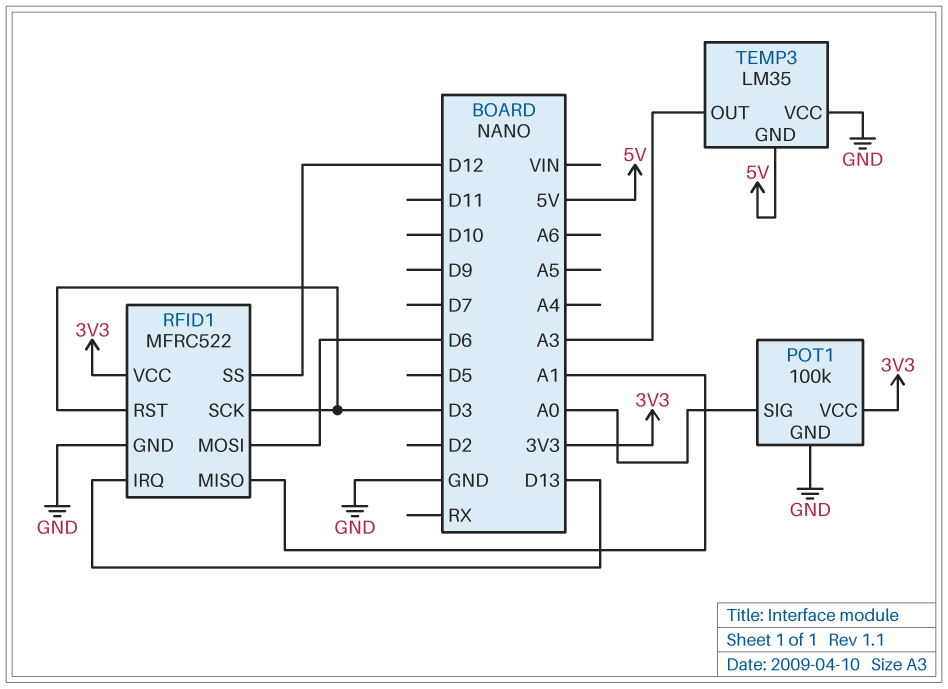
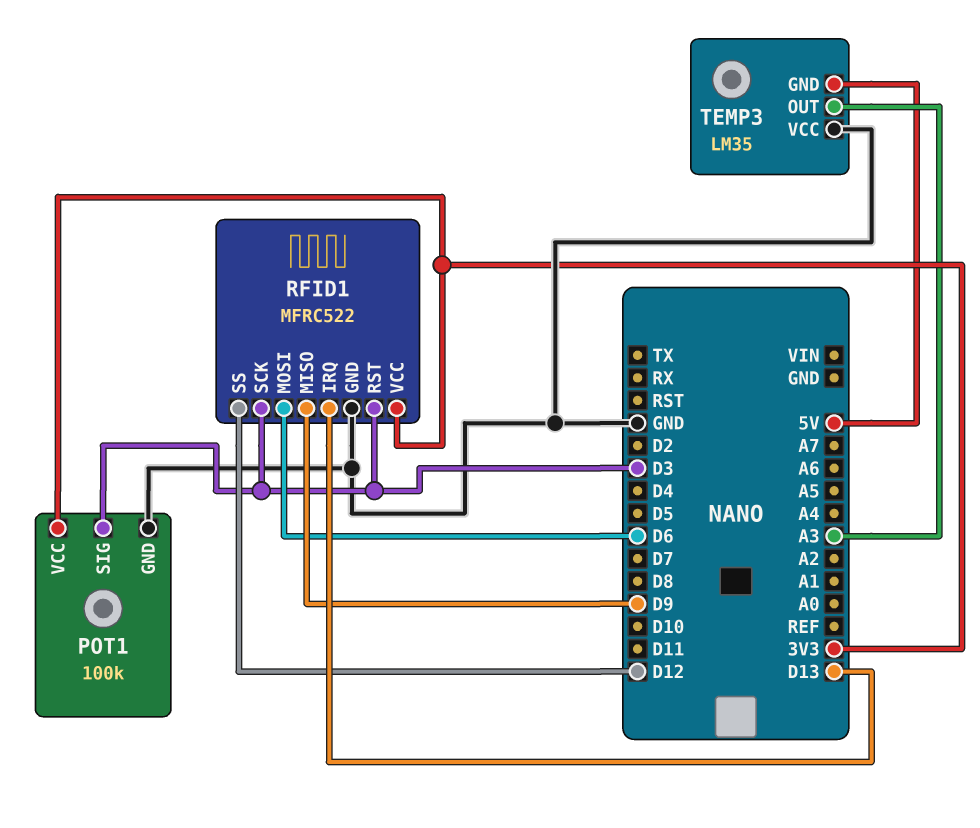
POT1 pin SIG: A0 -> D3
RFID1 pin MISO: A1 -> D9

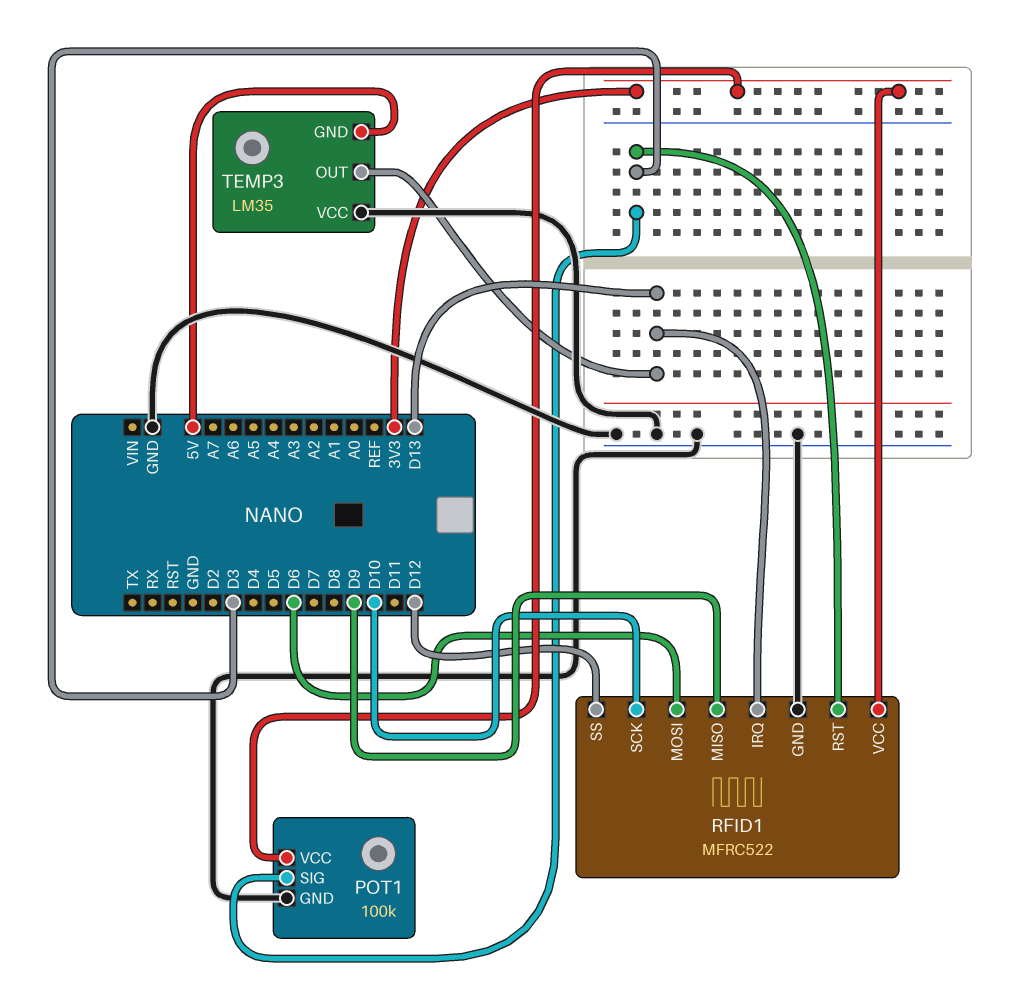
RFID1 pin SCK: D3 -> D10
TEMP3 pin OUT: A3 -> D13

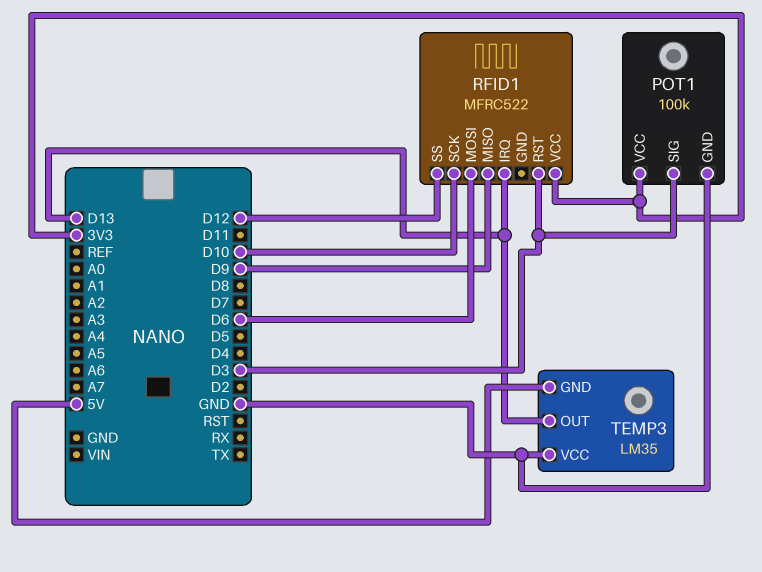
RFID1 pin GND: GND -> none

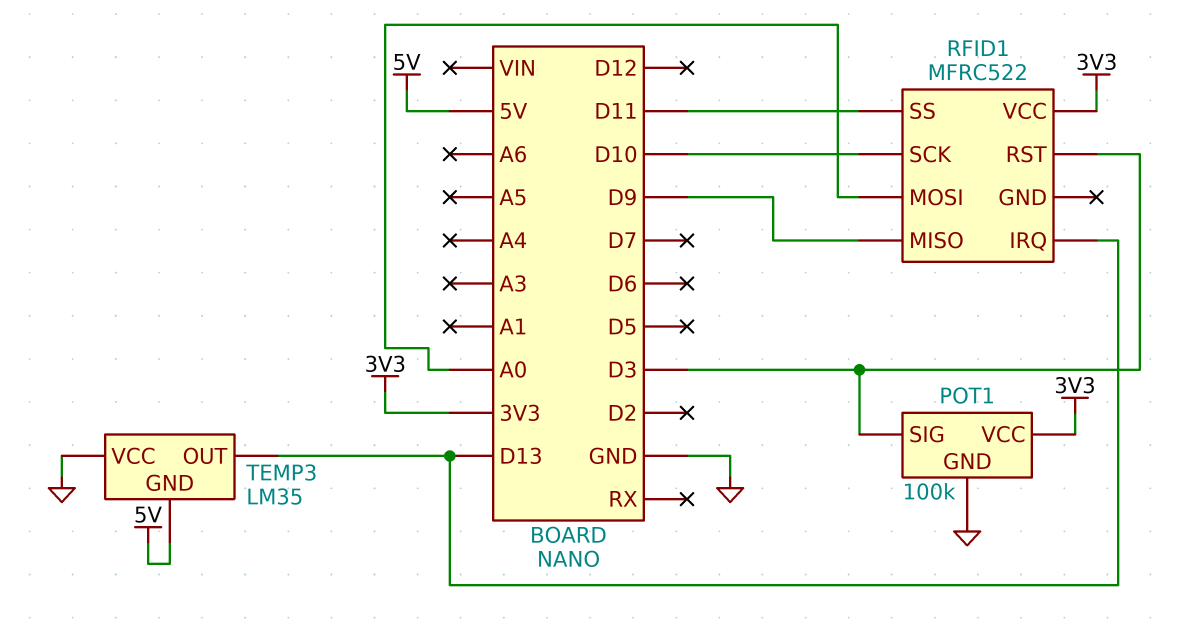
RFID1 pin MOSI: D6 -> A0
RFID1 pin SS: D12 -> D11

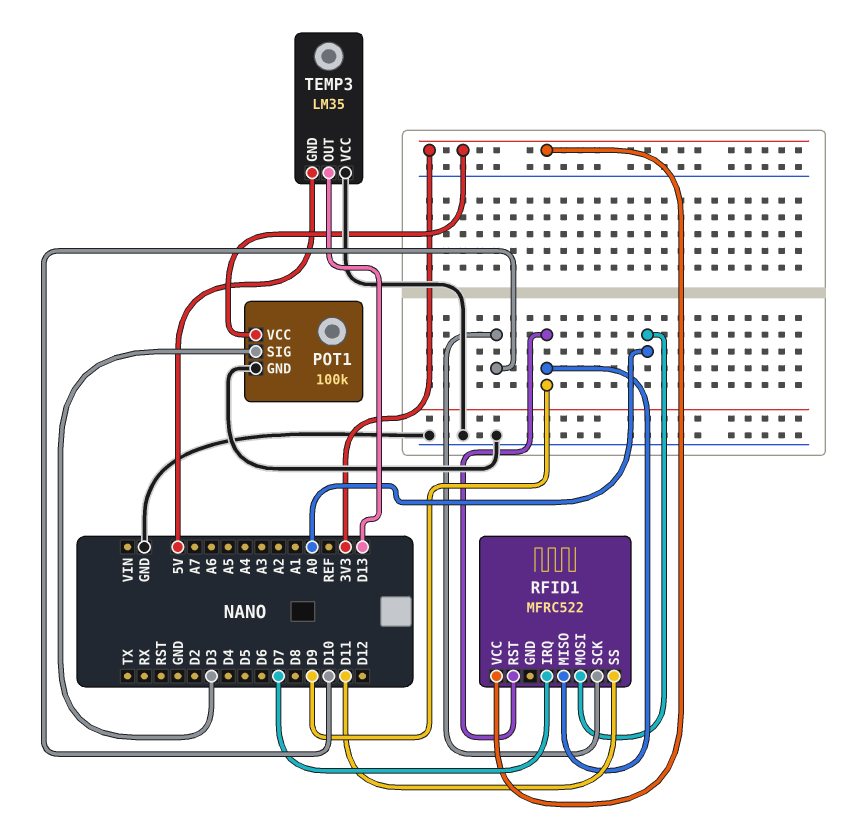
RFID1 pin IRQ: D13 -> D7
RFID1 pin RST: D3 -> D9

